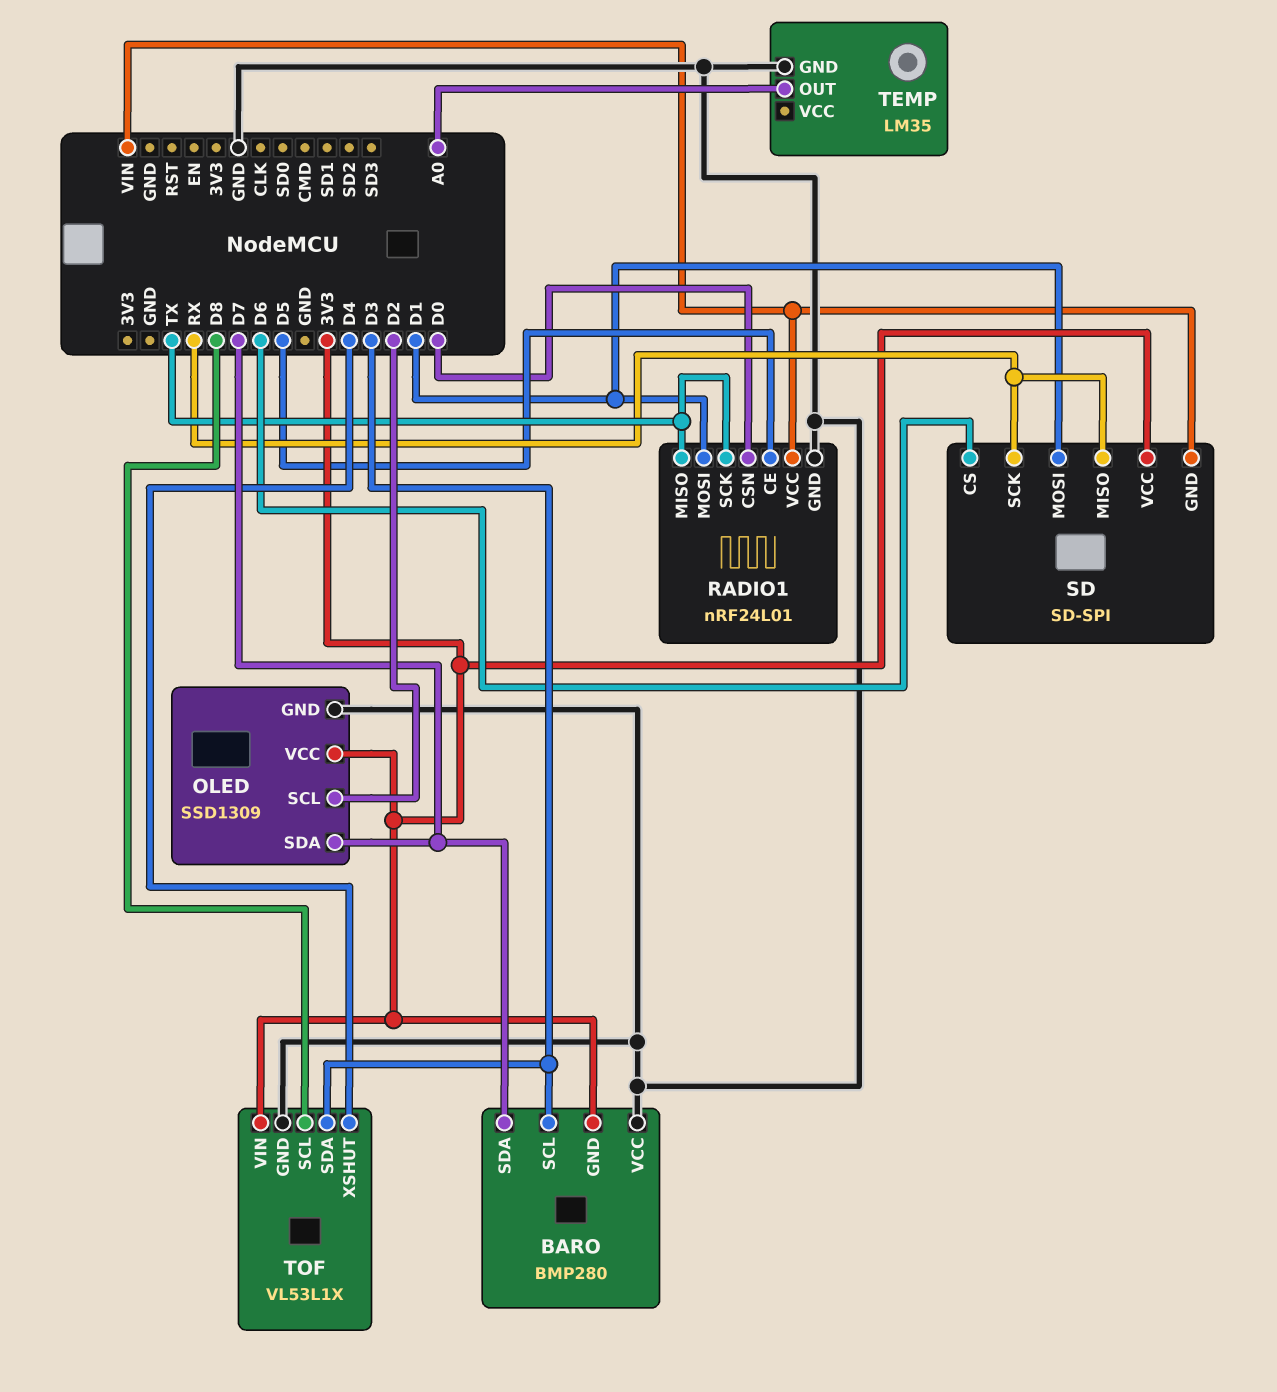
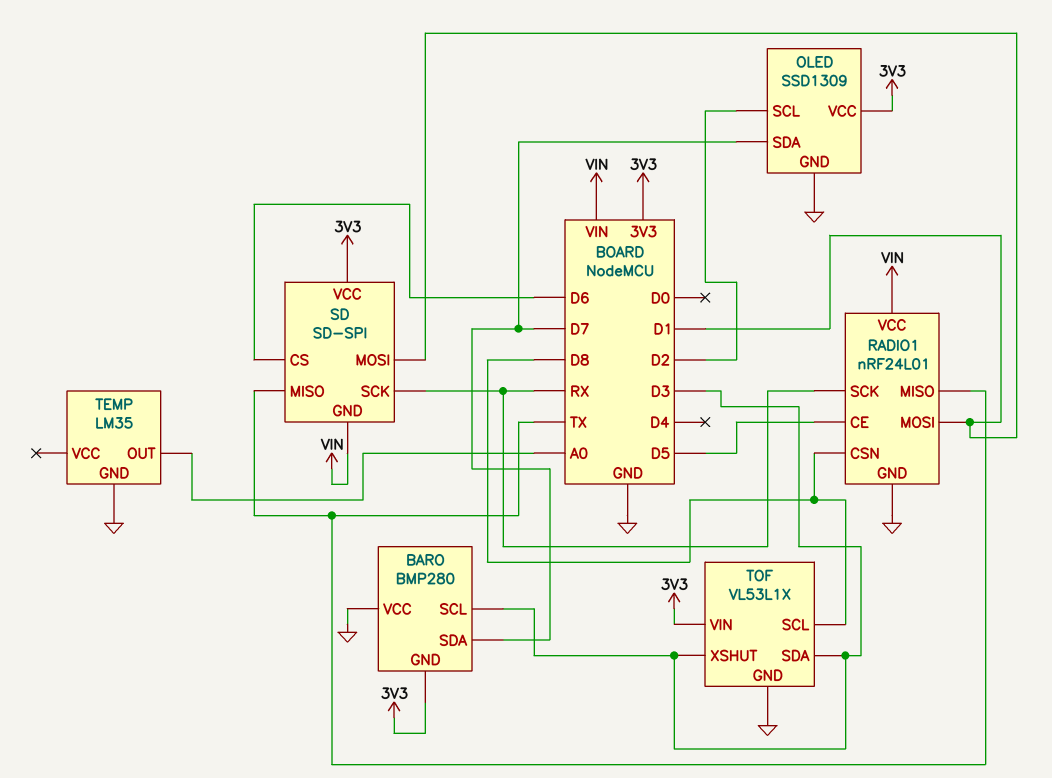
RADIO1 pin CSN: D0 -> D8
RADIO1 pin SCK: TX -> RX
SD pin MISO: RX -> TX
TOF pin XSHUT: D4 -> D3

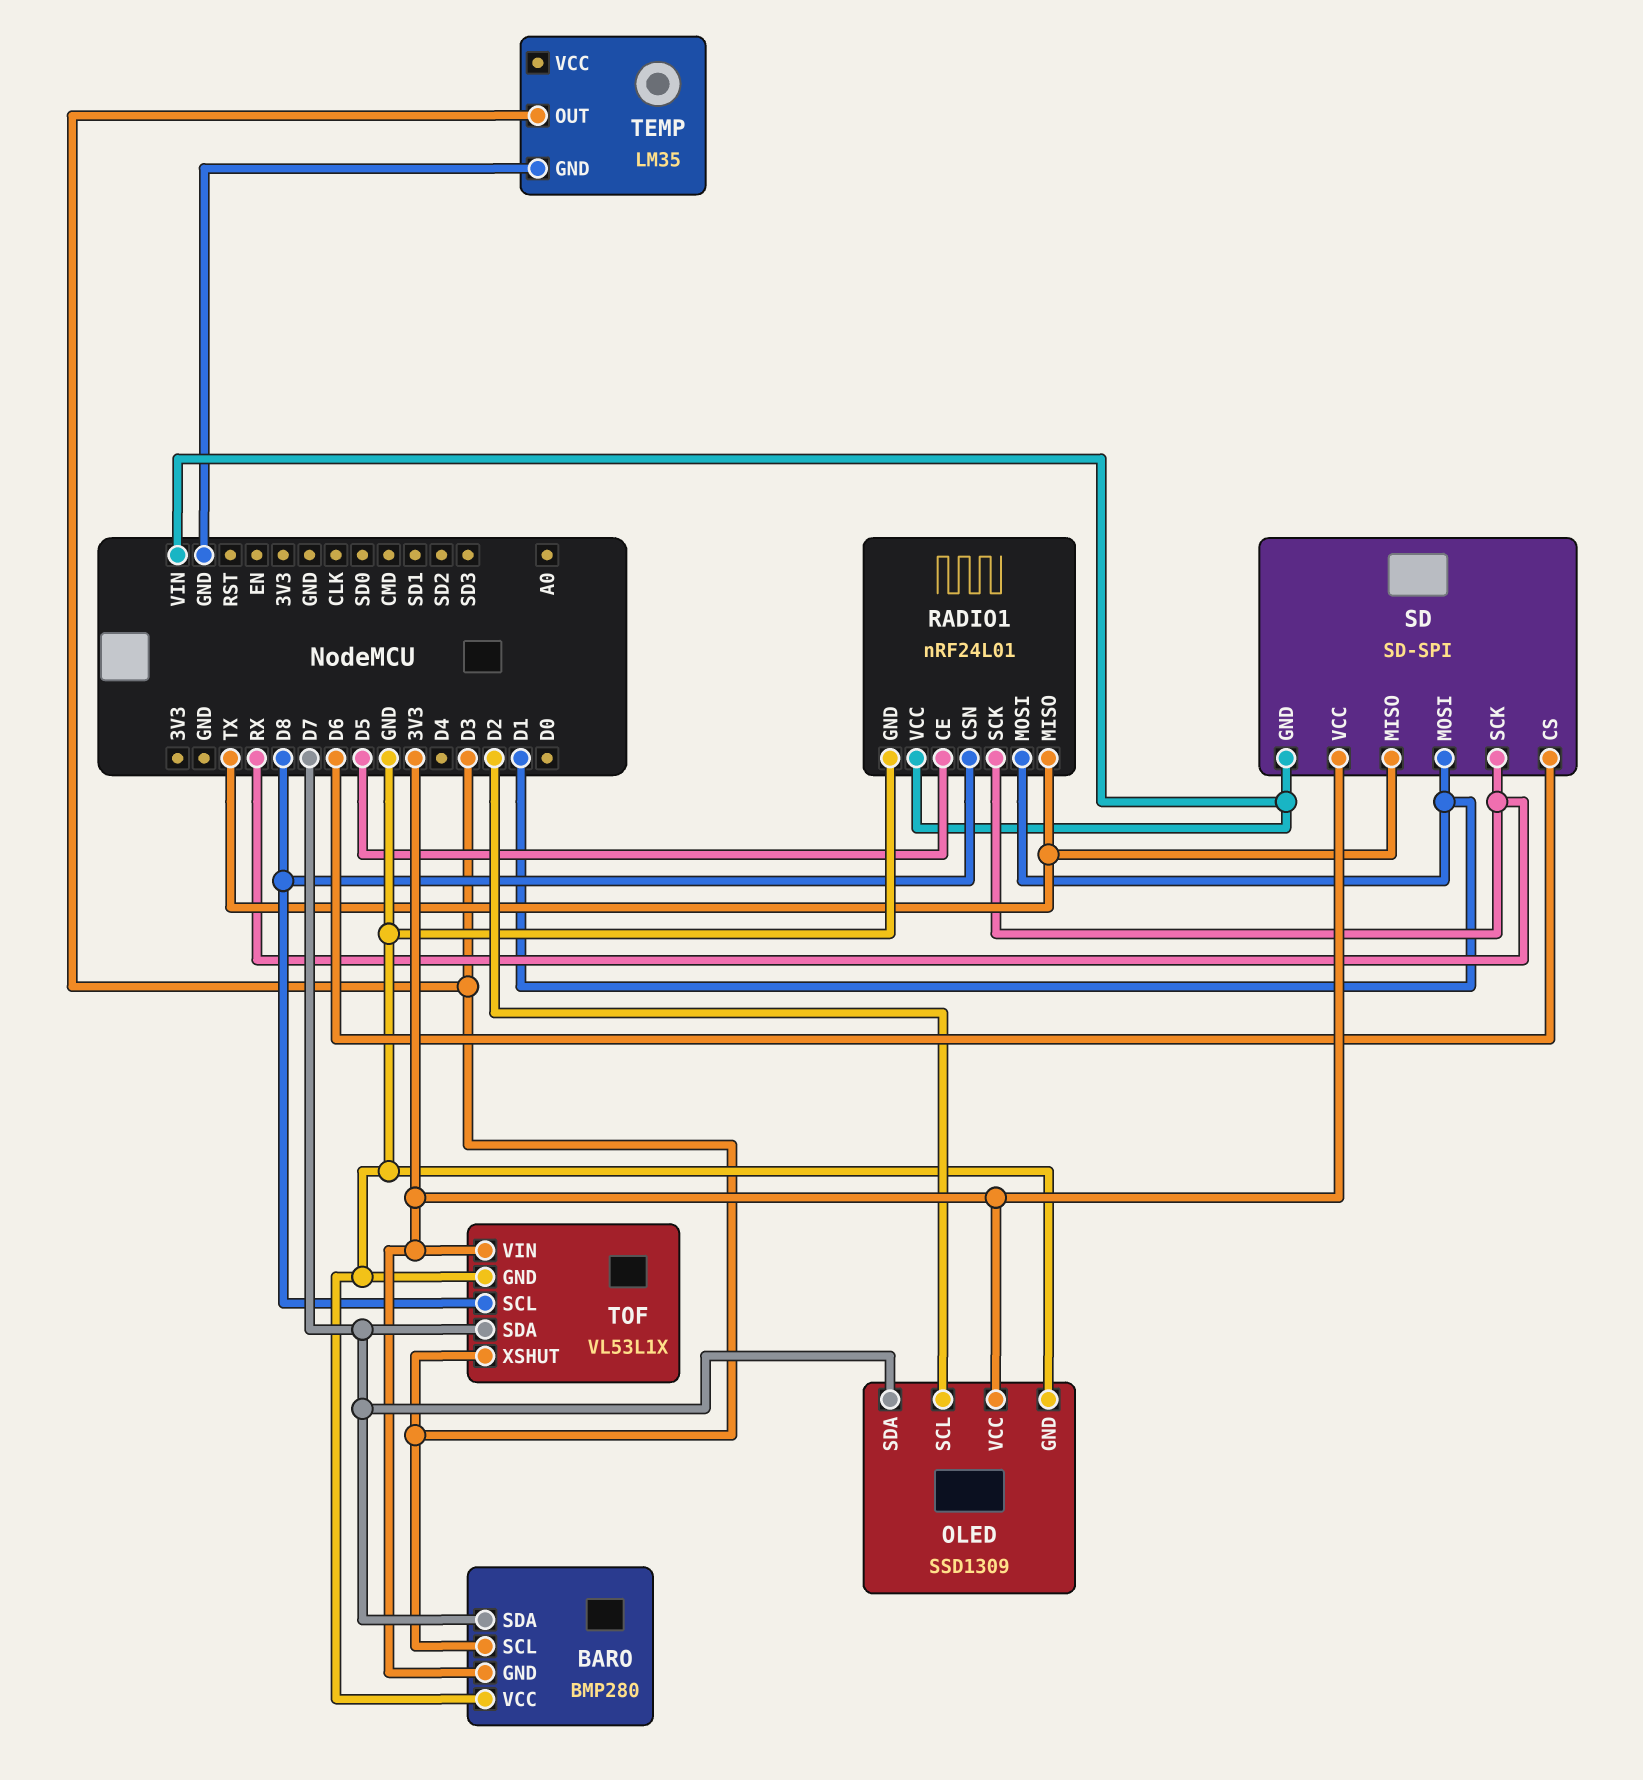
TEMP pin OUT: A0 -> D3
TOF pin SDA: D3 -> D7

